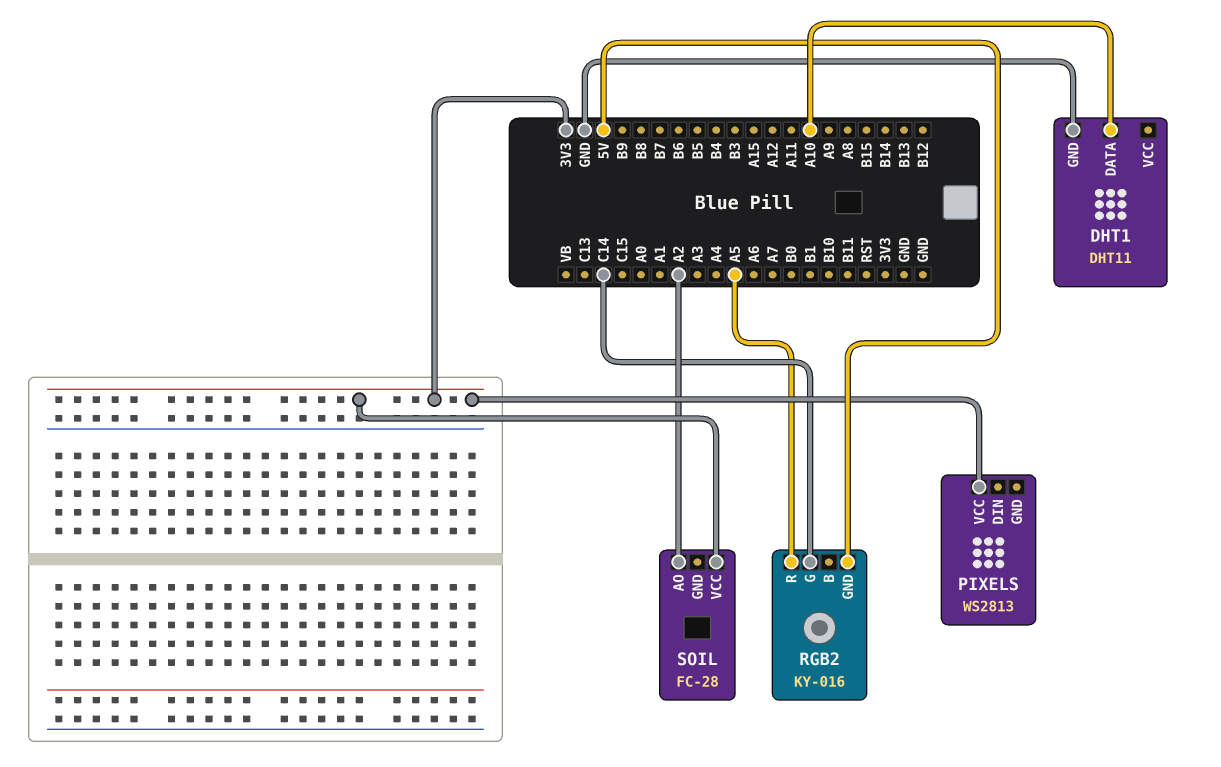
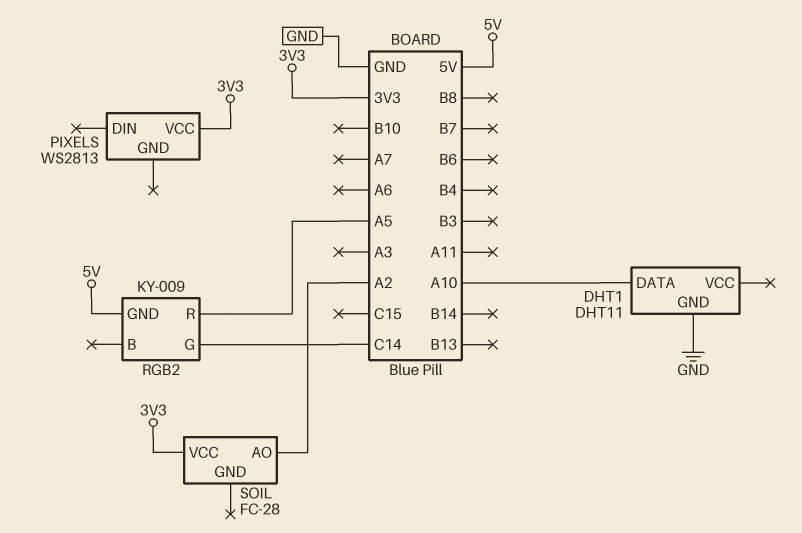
RGB2: KY-016 -> KY-009

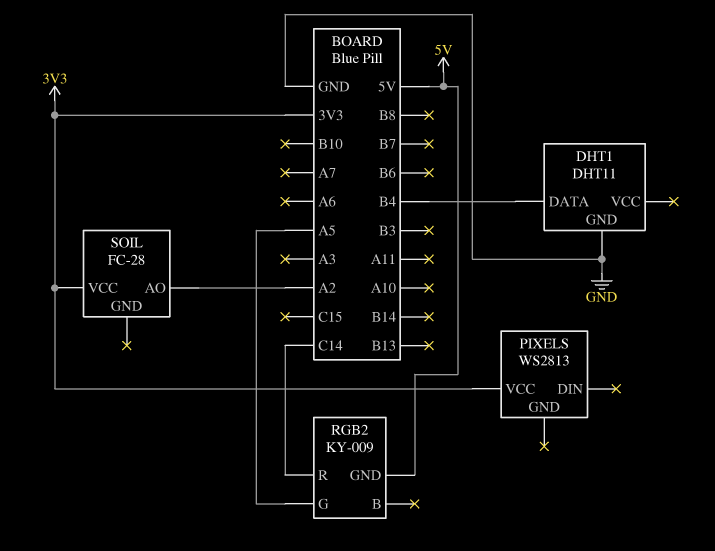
DHT1 pin DATA: A10 -> B4
RGB2 pin G: C14 -> A5
RGB2 pin R: A5 -> C14

